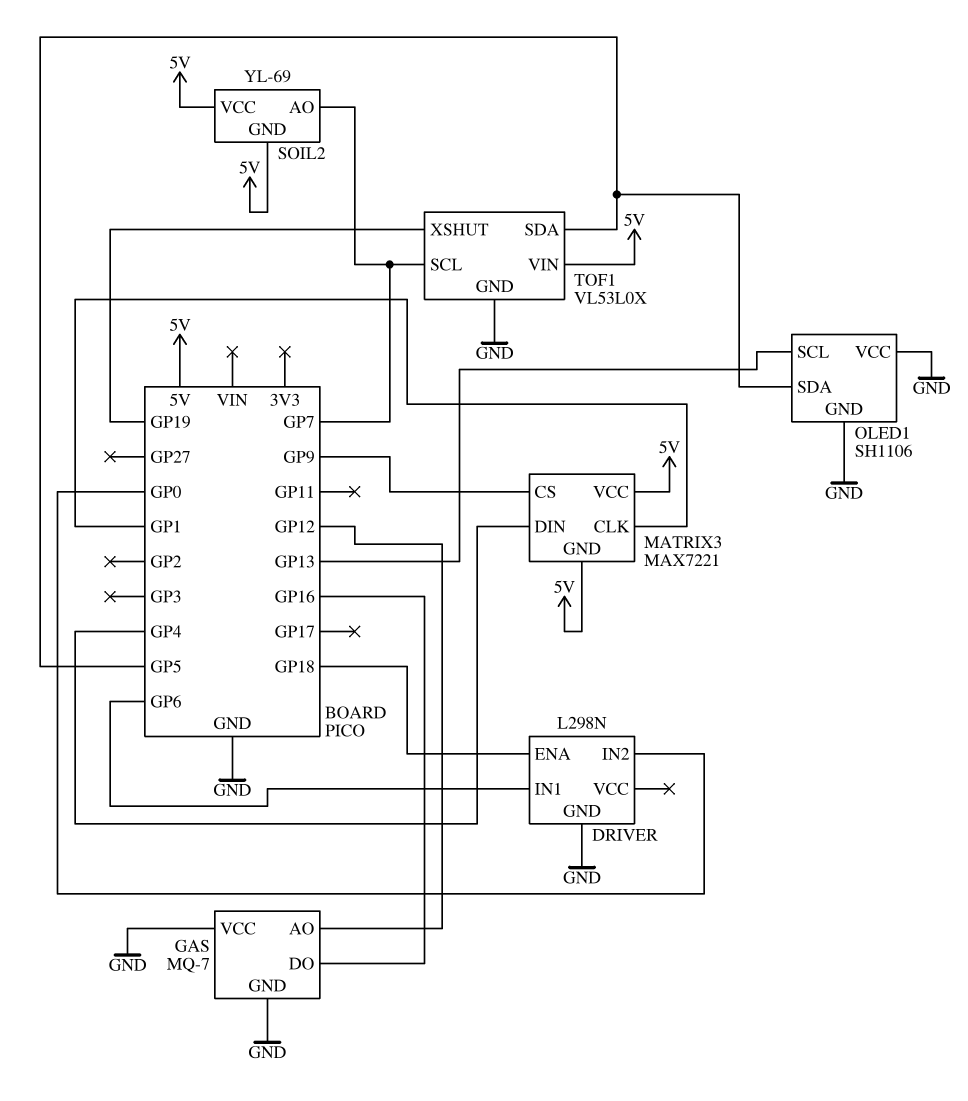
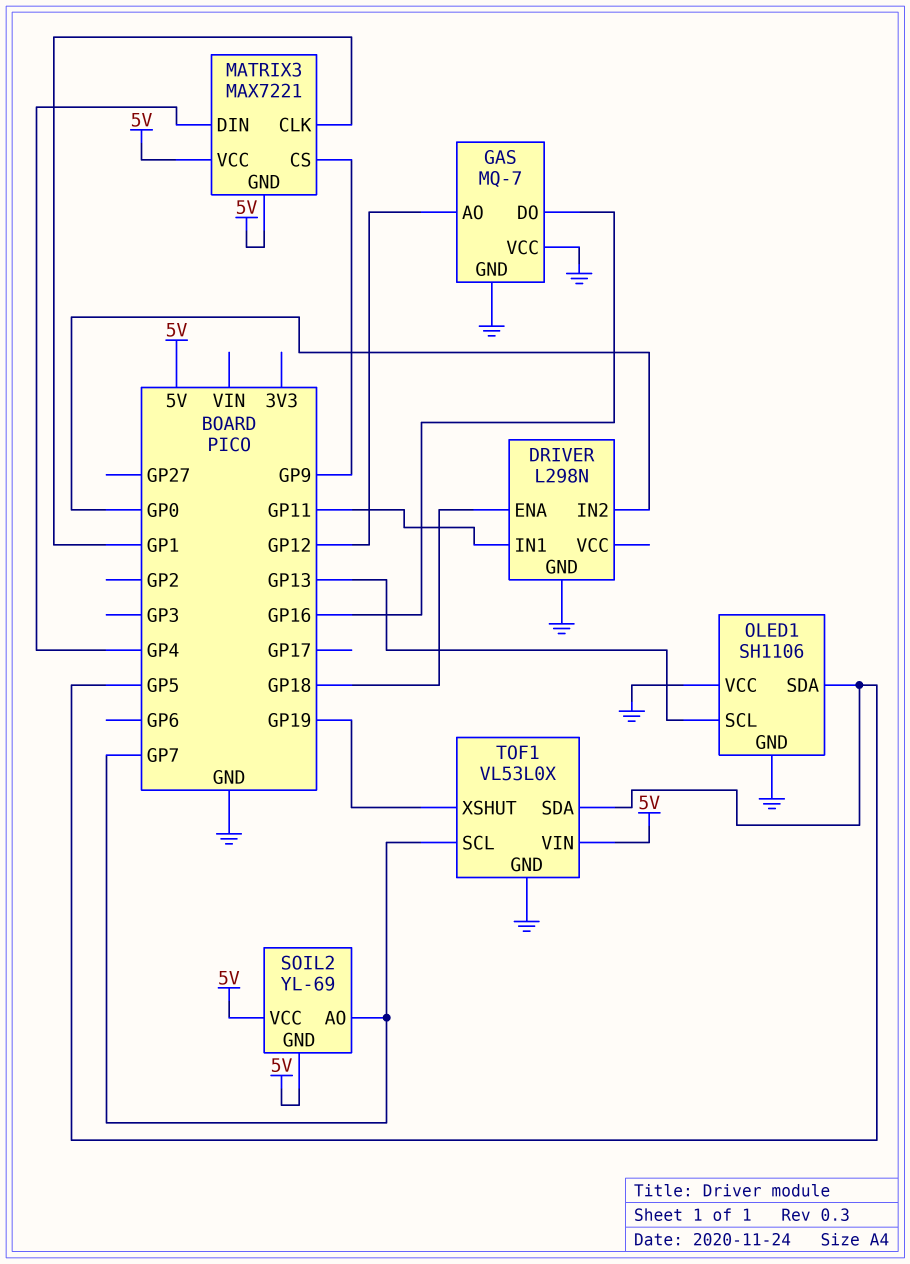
DRIVER pin IN1: GP6 -> GP11

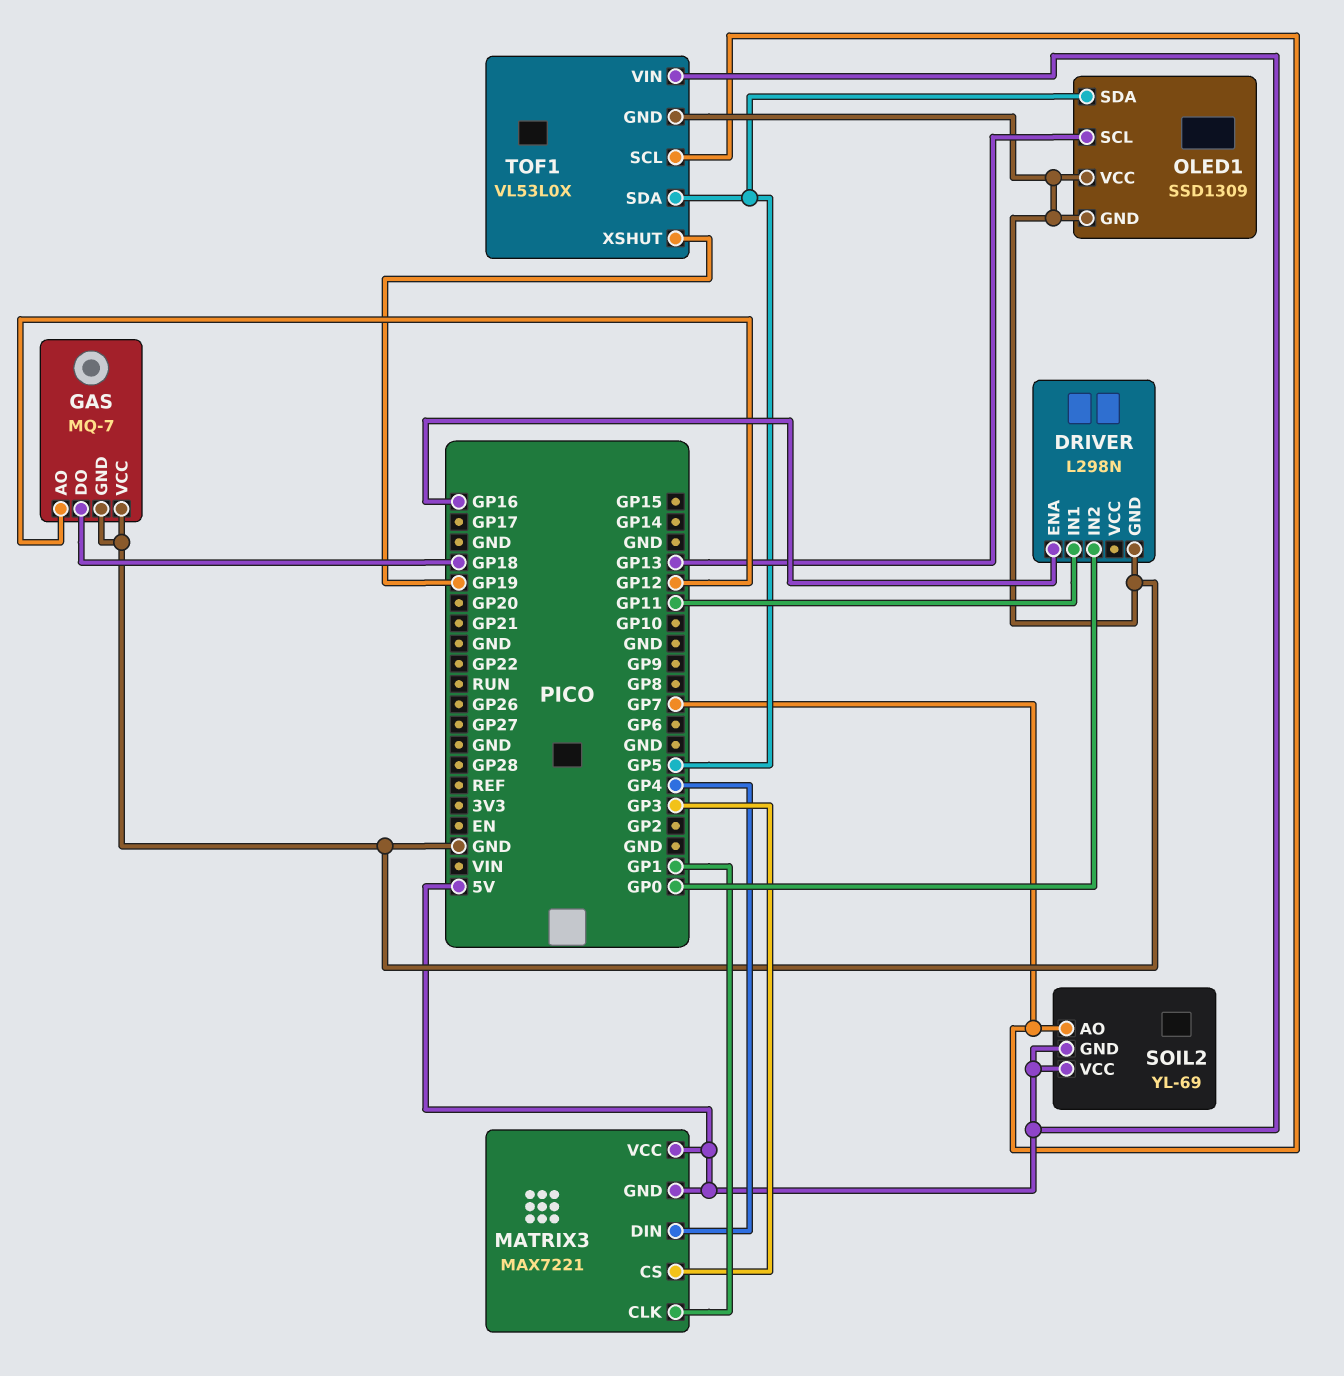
DRIVER pin ENA: GP18 -> GP16
GAS pin DO: GP16 -> GP18
MATRIX3 pin CS: GP9 -> GP3
OLED1: SH1106 -> SSD1309

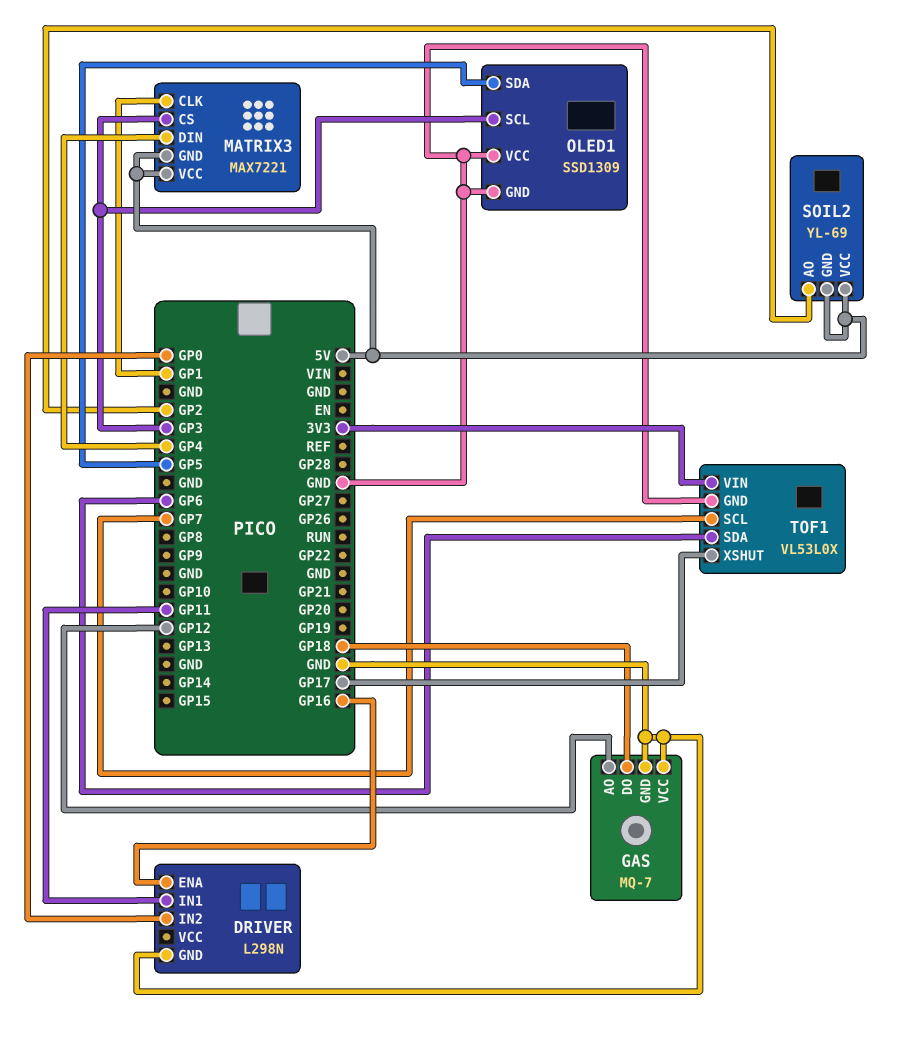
OLED1 pin SCL: GP13 -> GP3
SOIL2 pin AO: GP7 -> GP2
TOF1 pin SDA: GP5 -> GP6
TOF1 pin VIN: 5V -> 3V3
TOF1 pin XSHUT: GP19 -> GP17

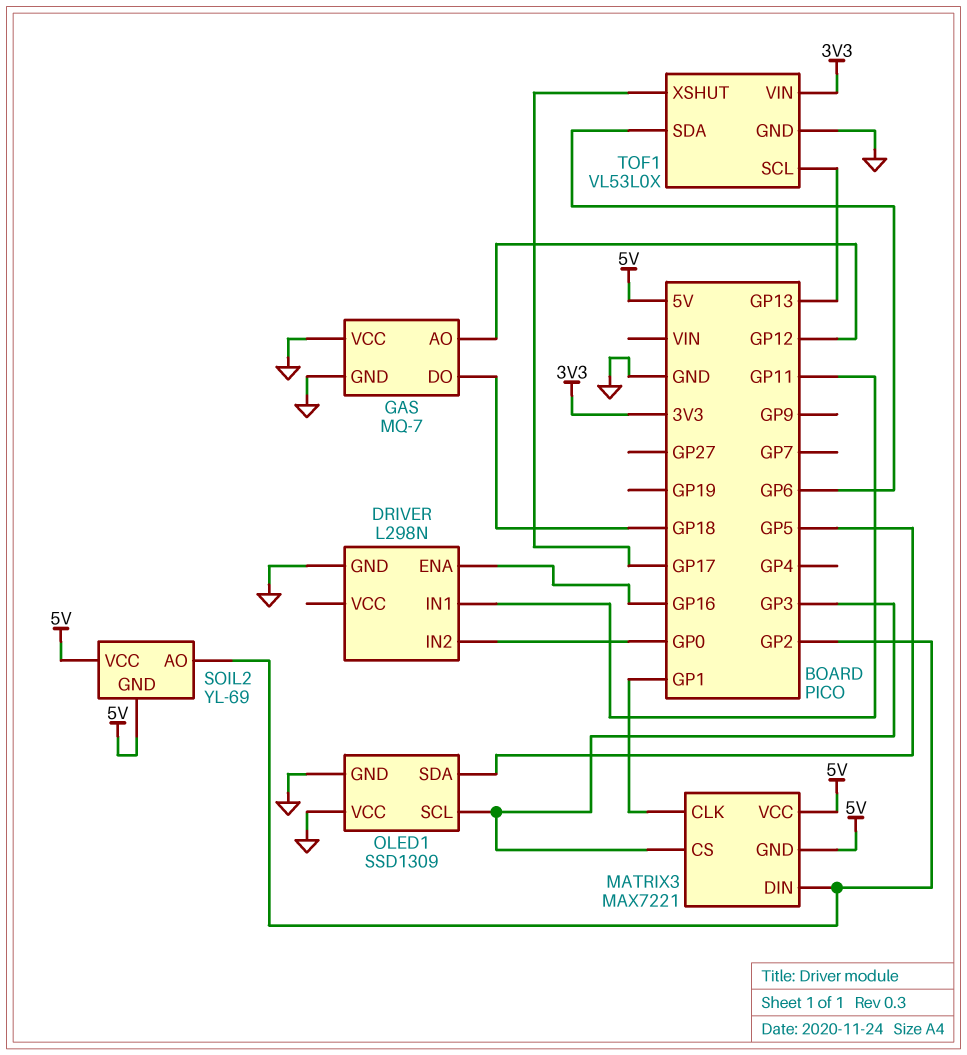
MATRIX3 pin DIN: GP4 -> GP2
TOF1 pin SCL: GP7 -> GP13

